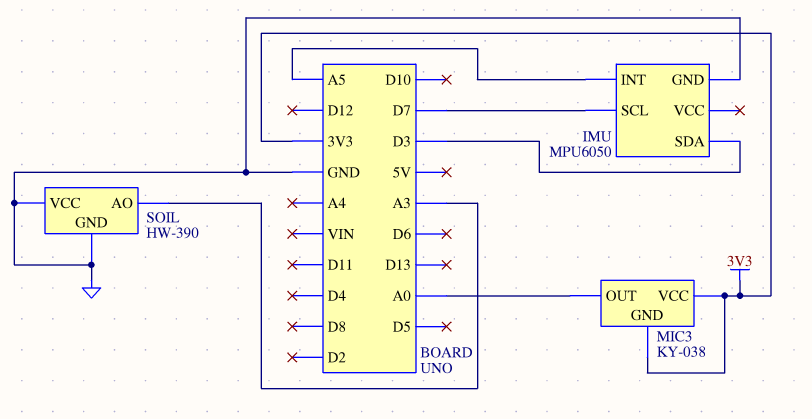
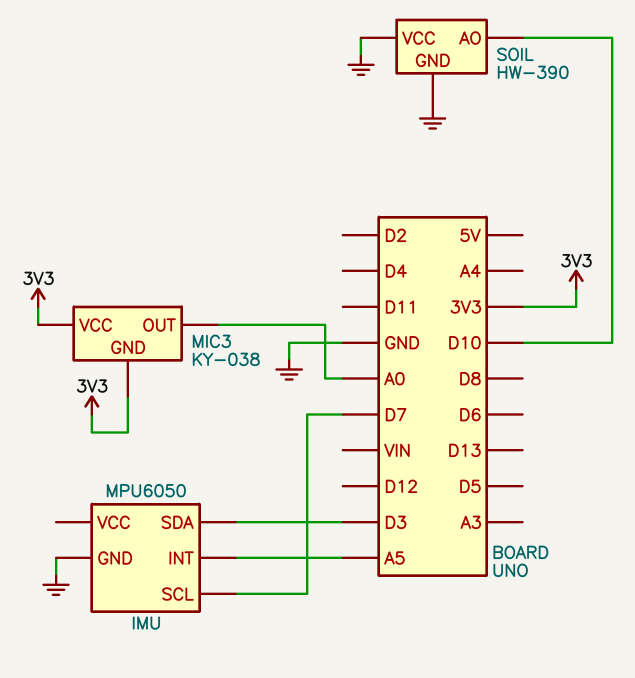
SOIL pin AO: A3 -> D10

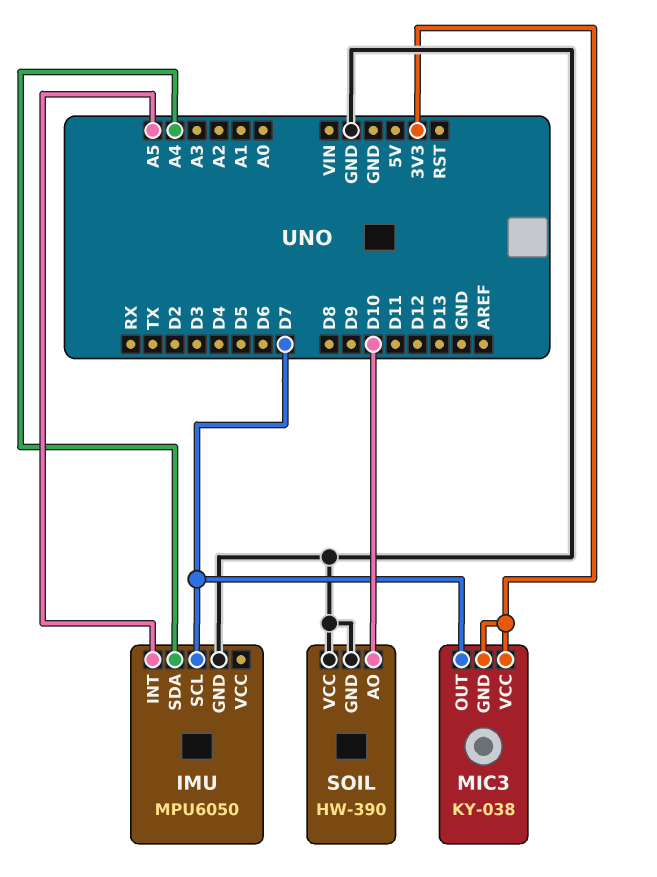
IMU pin SDA: D3 -> A4
MIC3 pin OUT: A0 -> D7

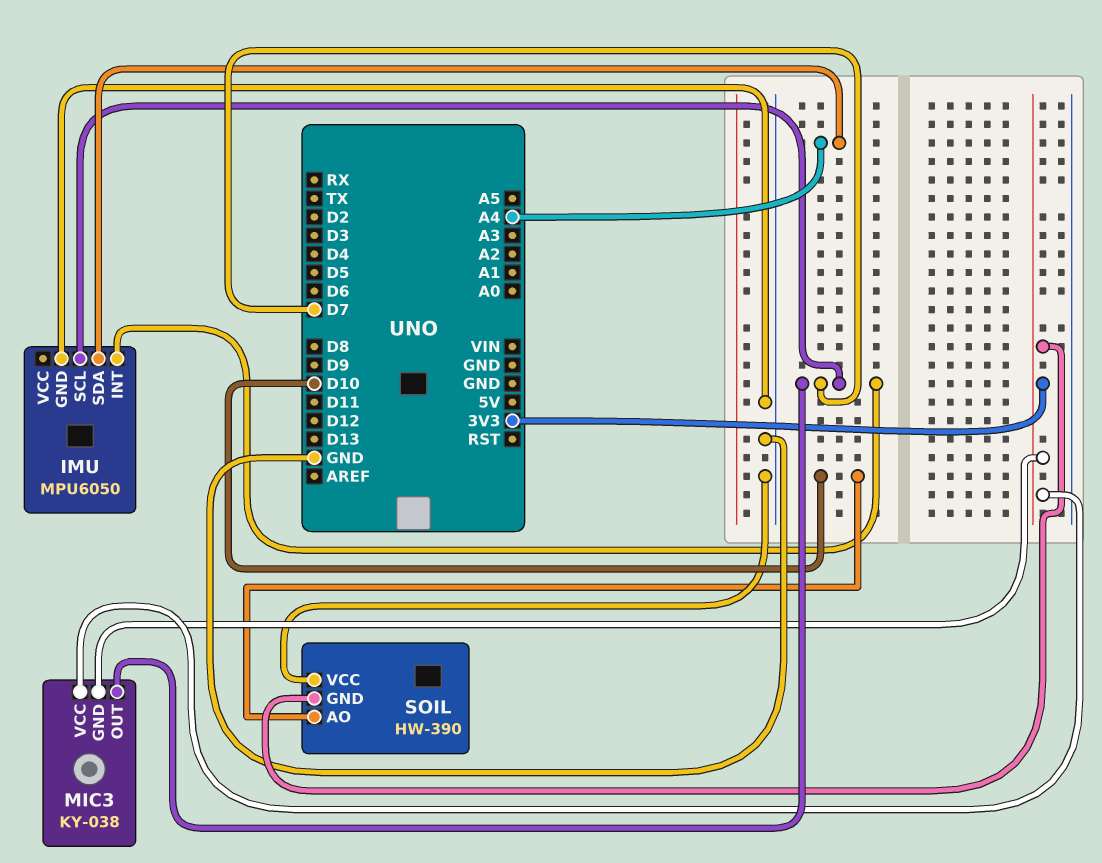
IMU pin INT: A5 -> D7
SOIL pin GND: GND -> 3V3

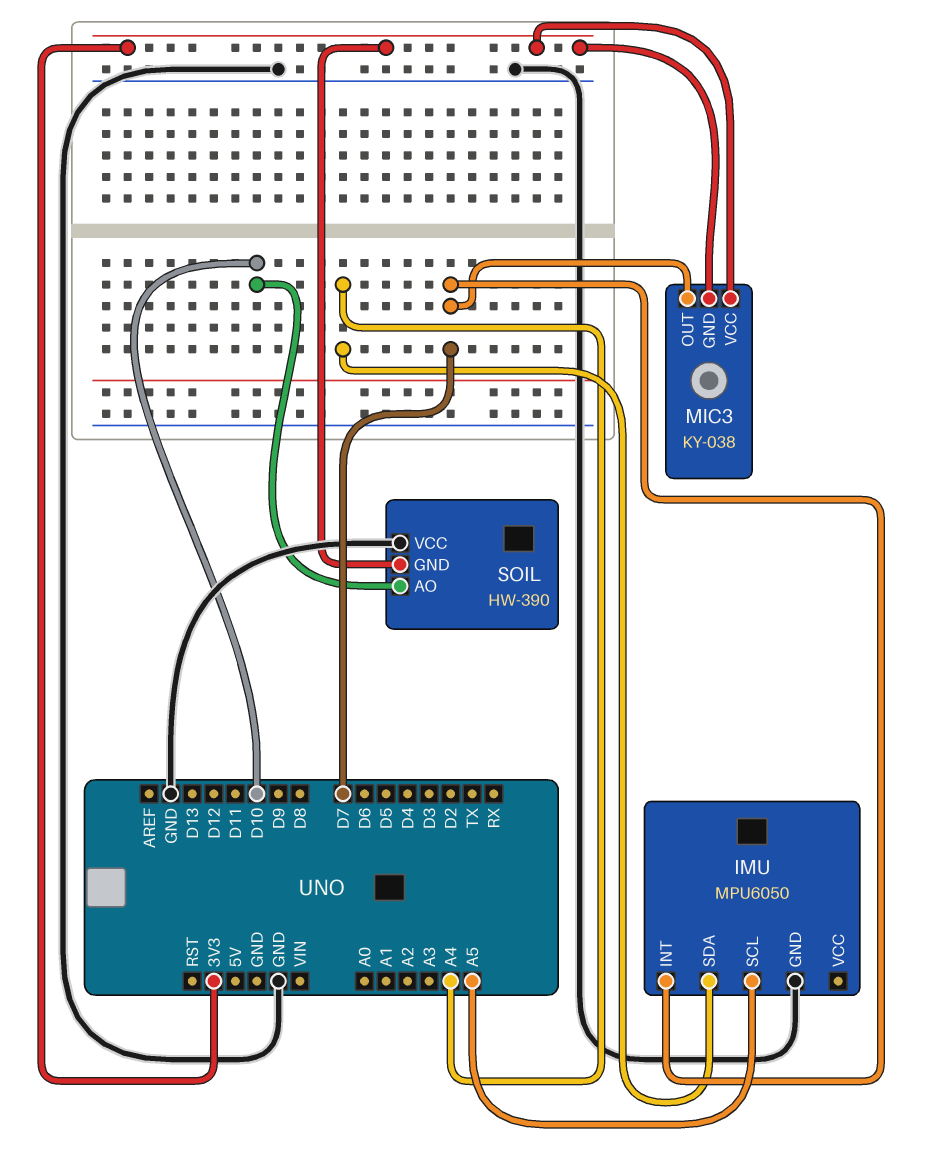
IMU pin SCL: D7 -> A5

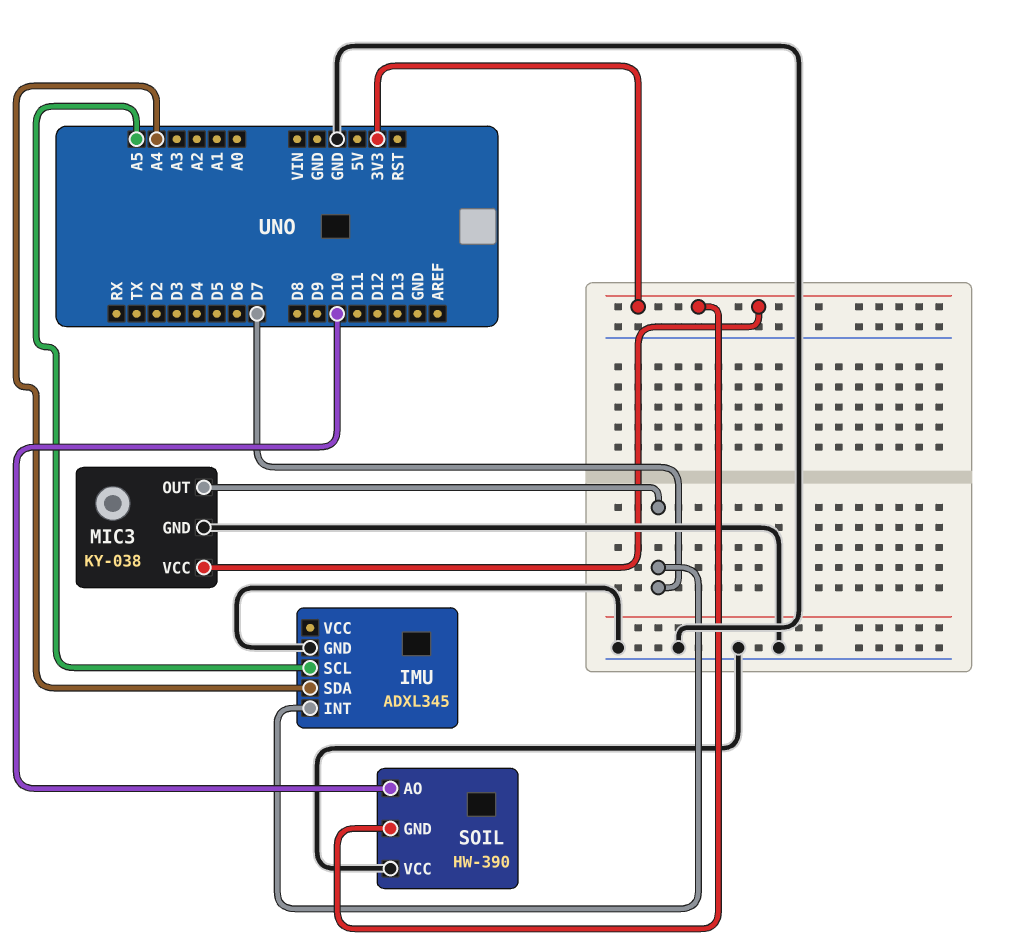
IMU: MPU6050 -> ADXL345
MIC3 pin GND: 3V3 -> GND

